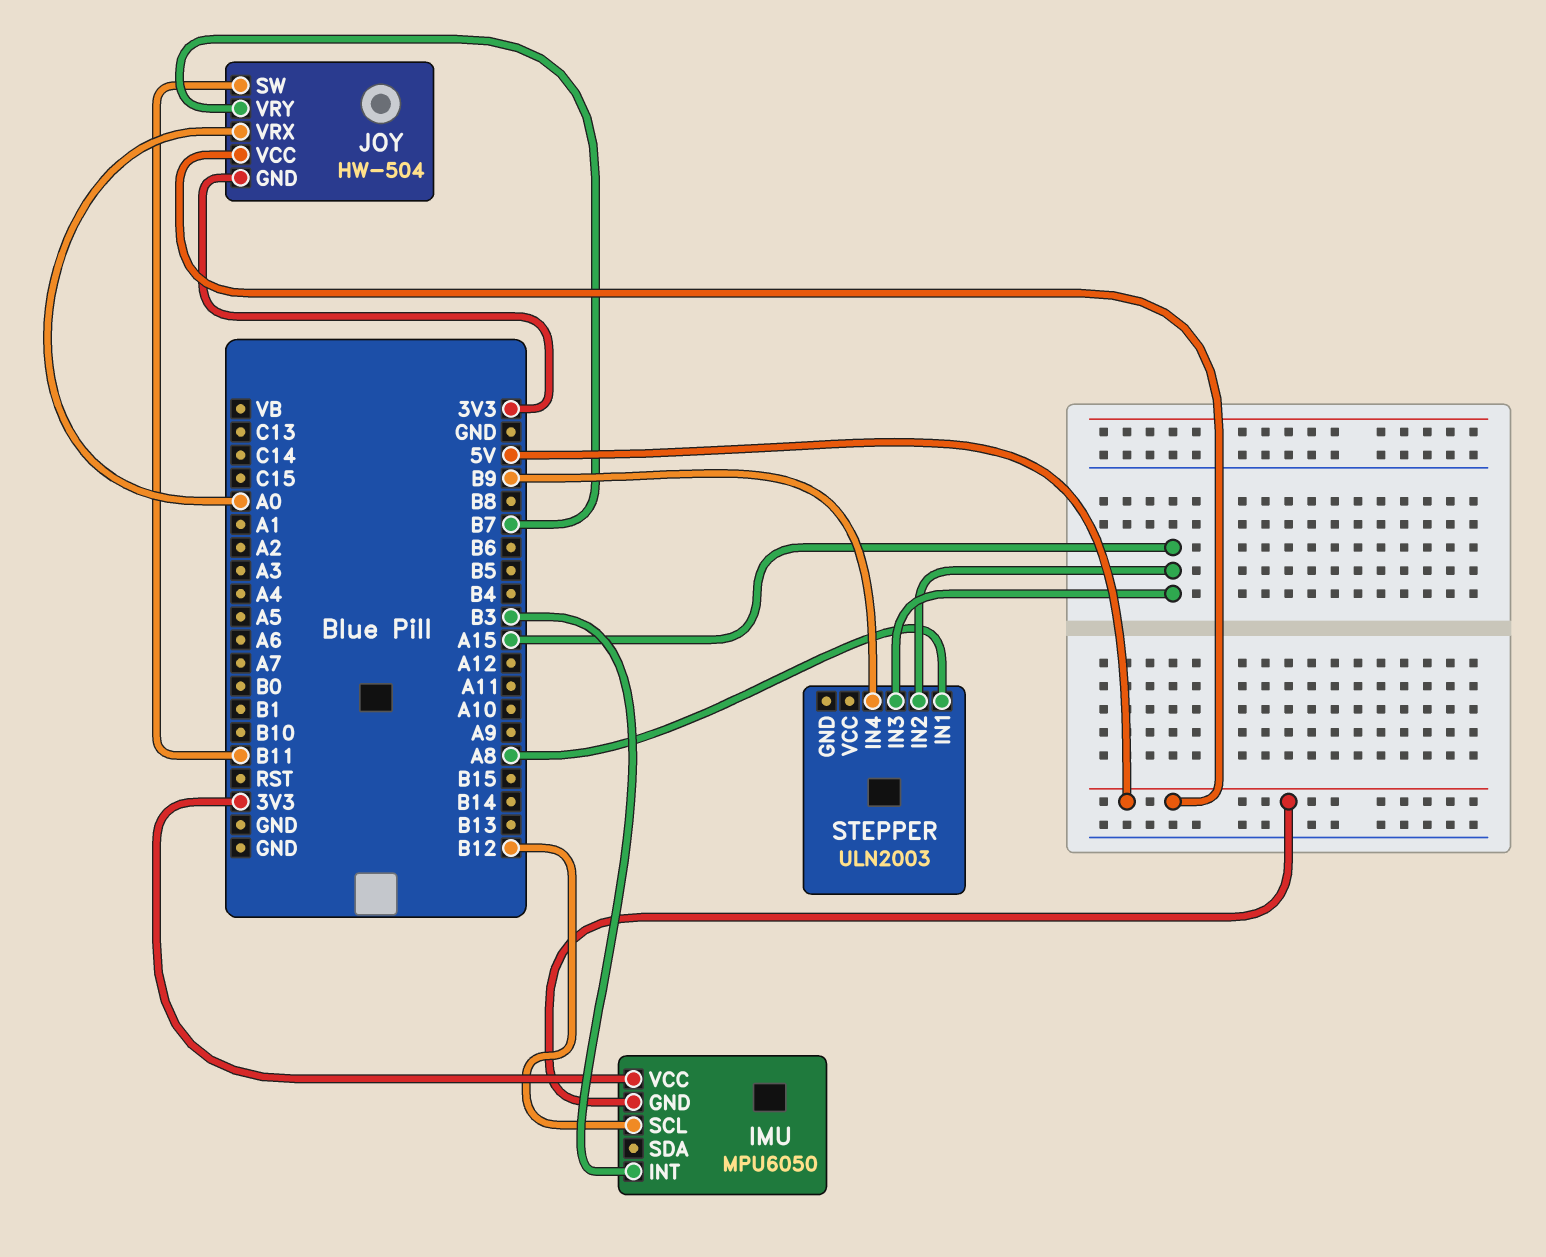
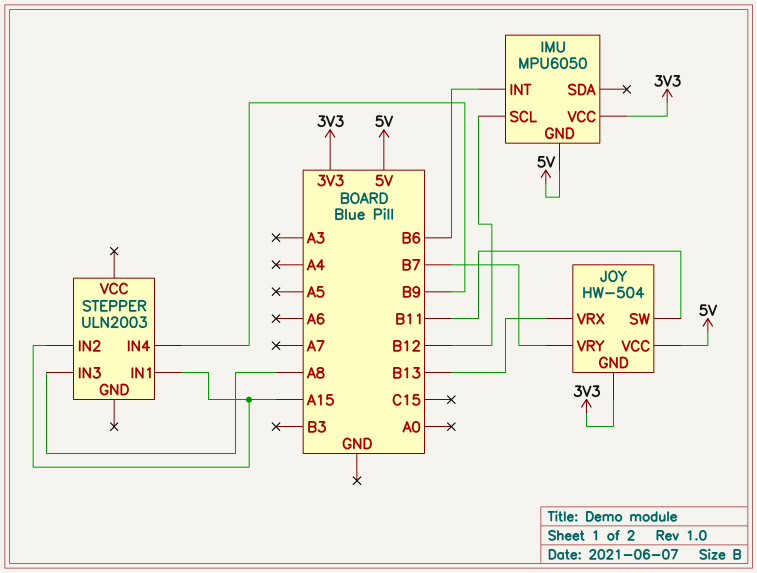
IMU pin INT: B3 -> B6
JOY pin VRX: A0 -> B13
STEPPER pin IN1: A8 -> A15
STEPPER pin IN3: A15 -> A8

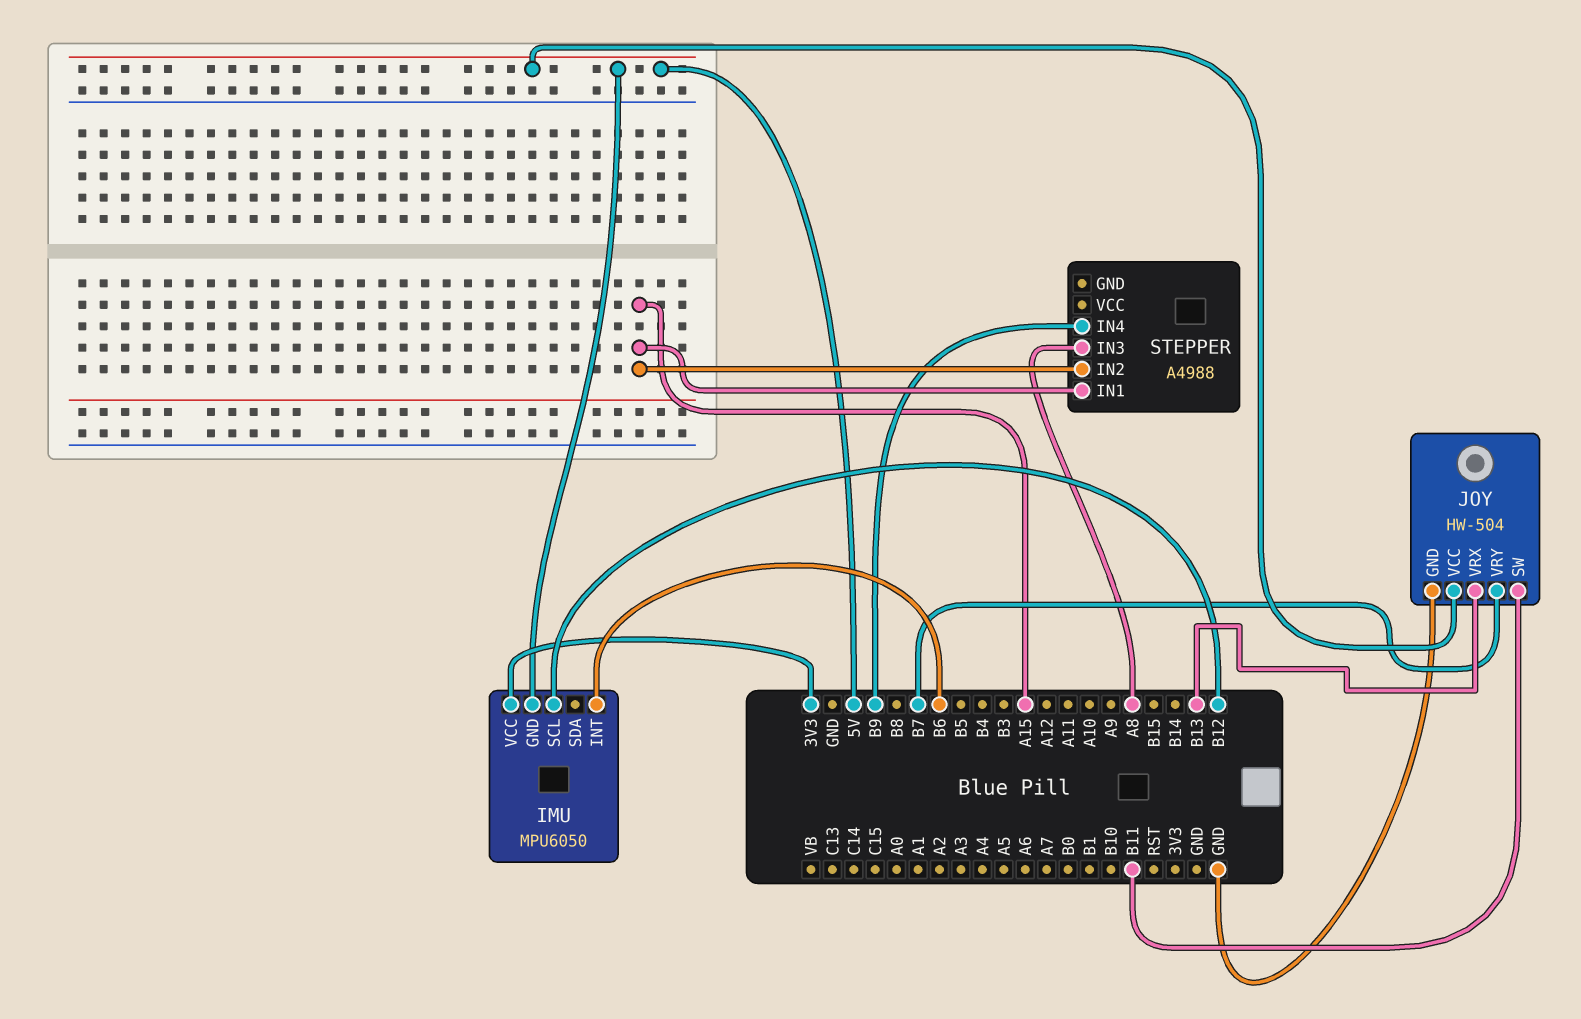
JOY pin GND: 3V3 -> GND
STEPPER: ULN2003 -> A4988

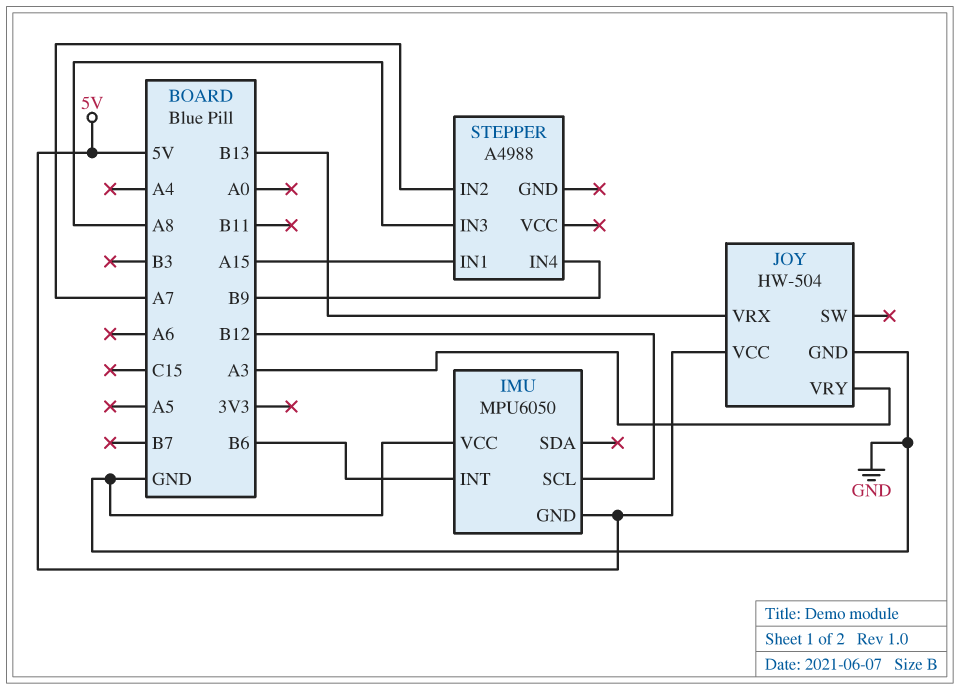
IMU pin VCC: 3V3 -> GND
JOY pin SW: B11 -> none
JOY pin VRY: B7 -> A3
STEPPER pin IN2: A15 -> A7

